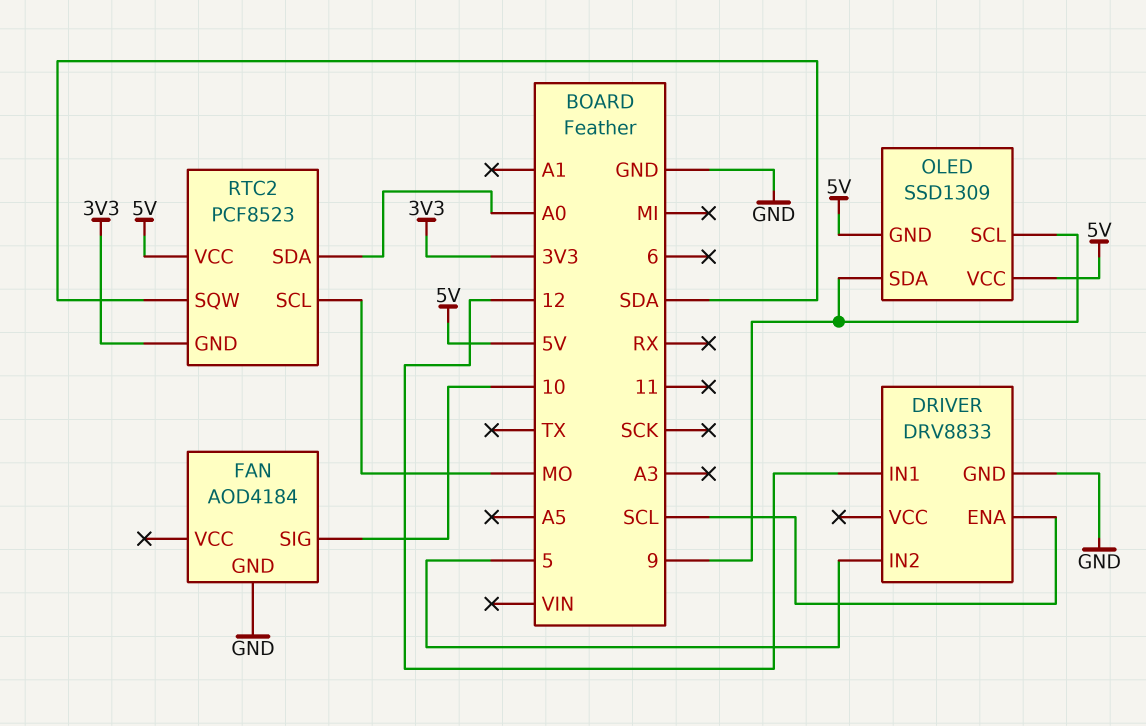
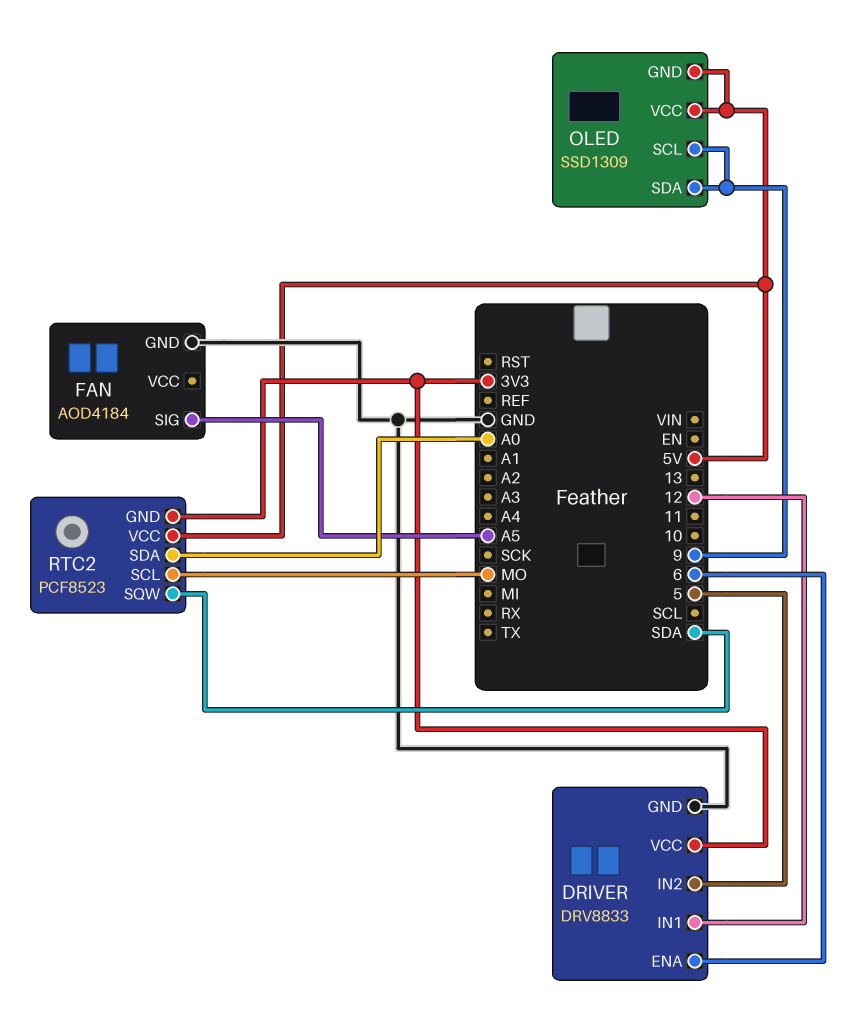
DRIVER pin ENA: SCL -> 6
DRIVER pin VCC: none -> 3V3
FAN pin SIG: 10 -> A5

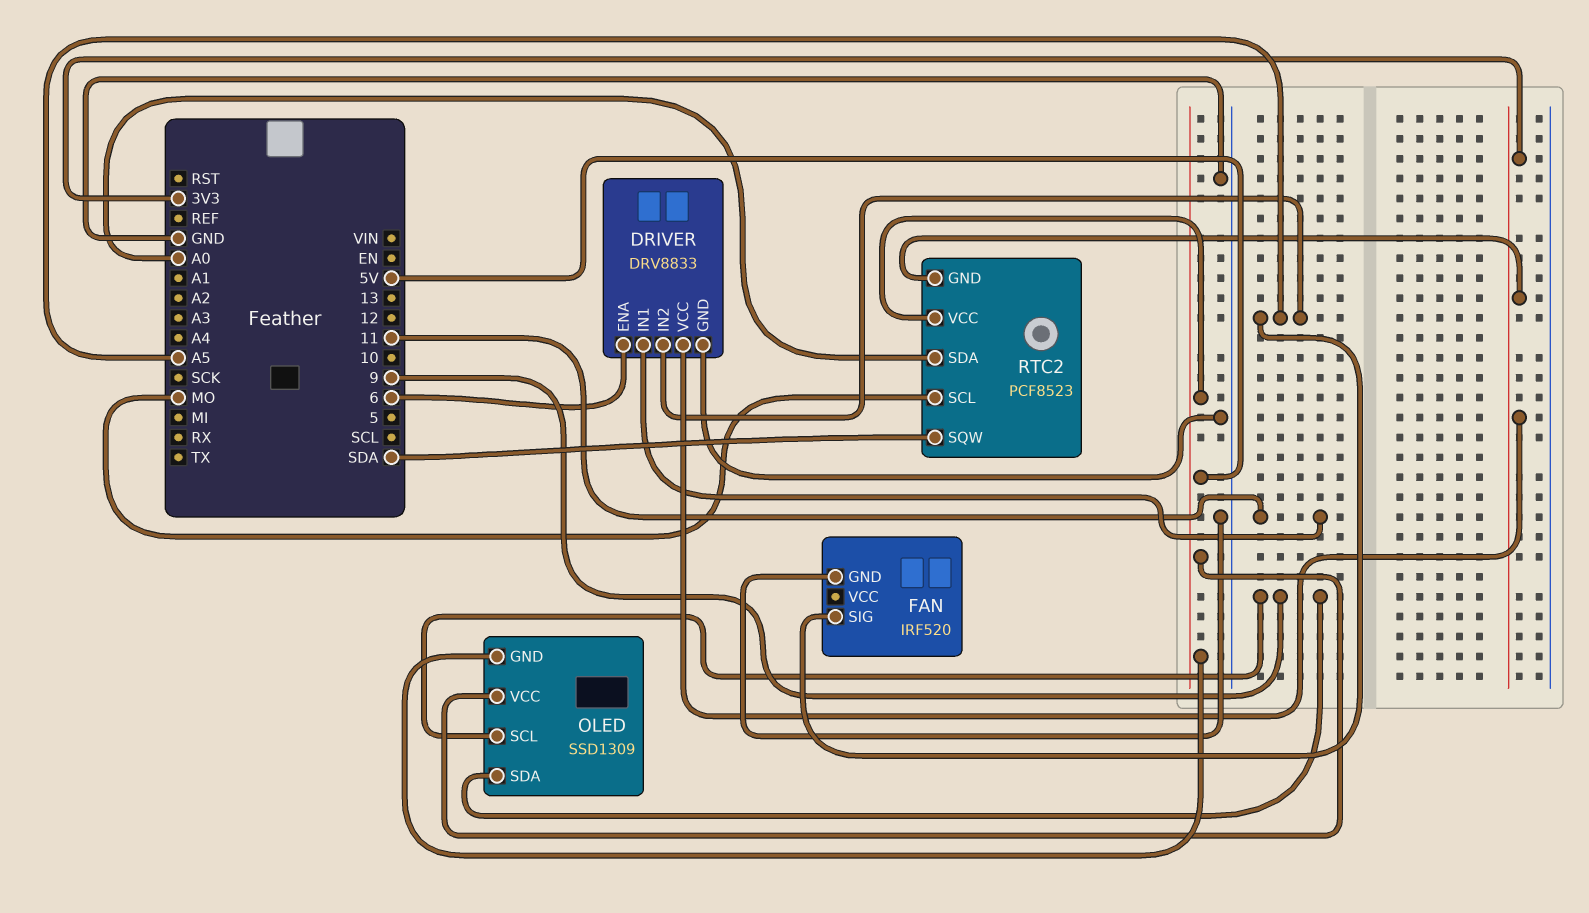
DRIVER pin IN1: 12 -> 11
DRIVER pin IN2: 5 -> A5
FAN: AOD4184 -> IRF520

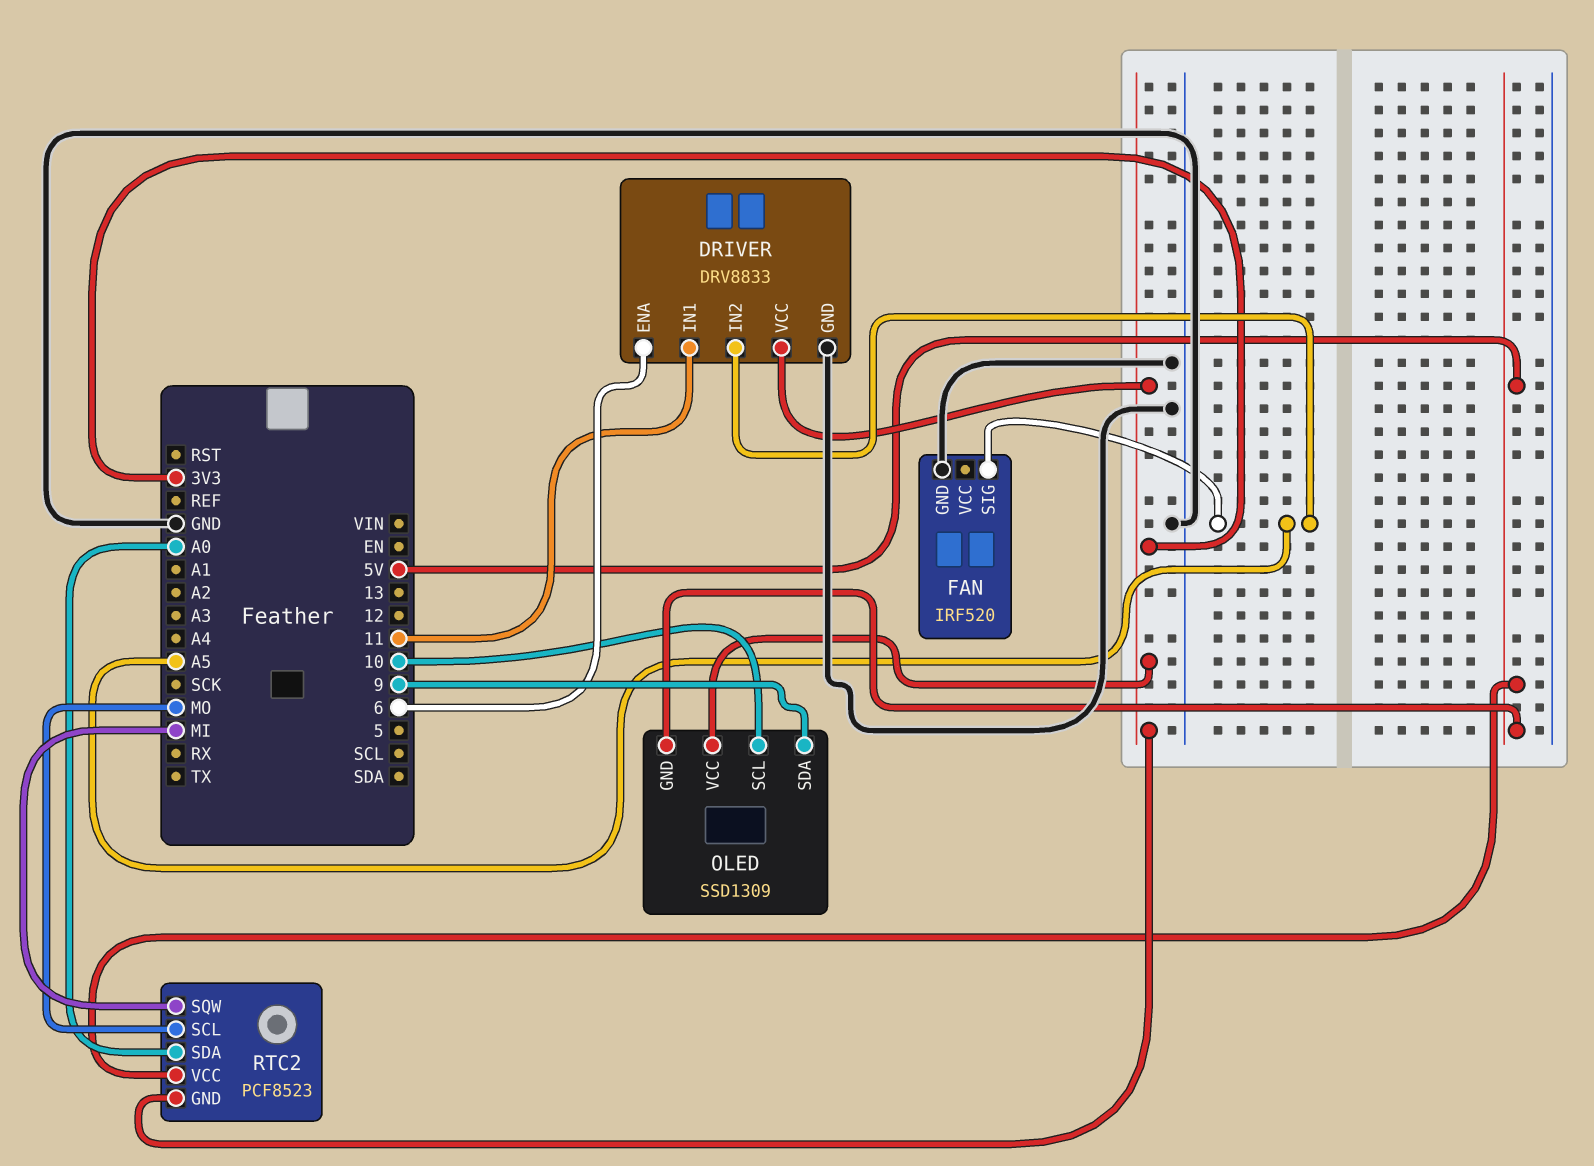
OLED pin SCL: 9 -> 10
OLED pin VCC: 5V -> 3V3
RTC2 pin SQW: SDA -> MI

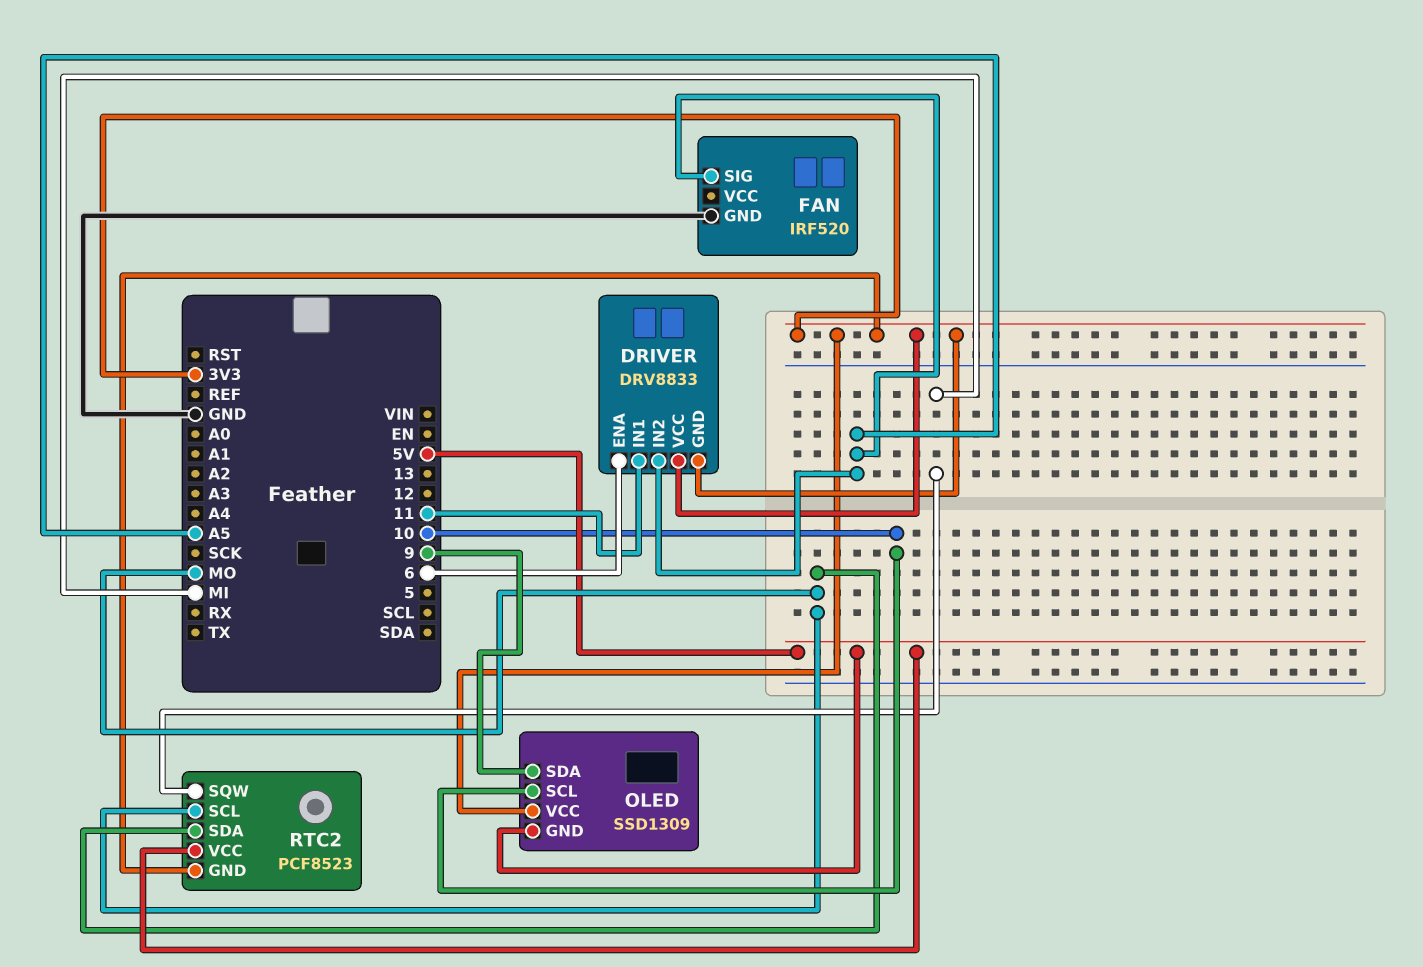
DRIVER pin GND: GND -> 3V3
RTC2 pin SDA: A0 -> MO

